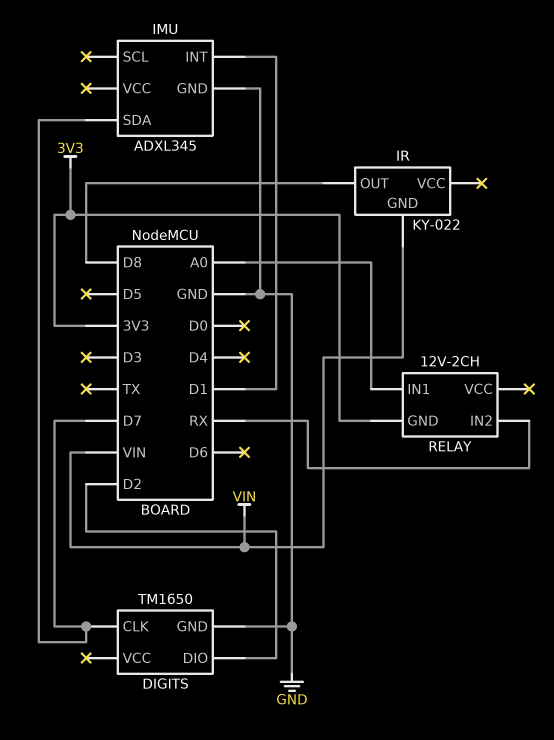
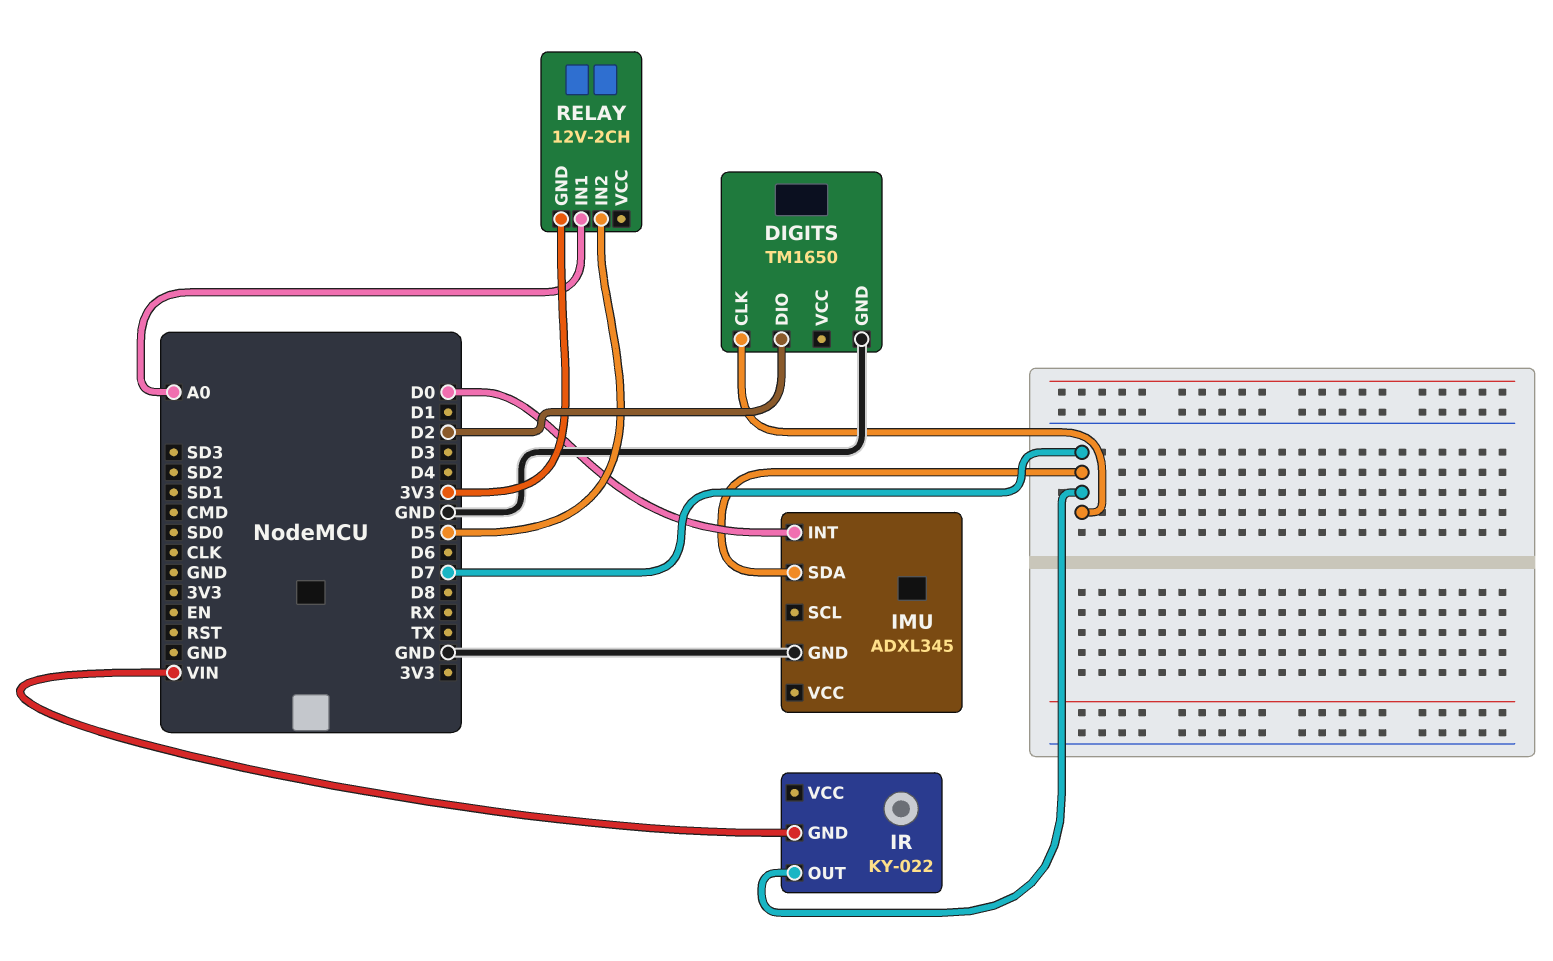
IMU pin INT: D1 -> D0
IR pin OUT: D8 -> D7
RELAY pin IN2: RX -> D5

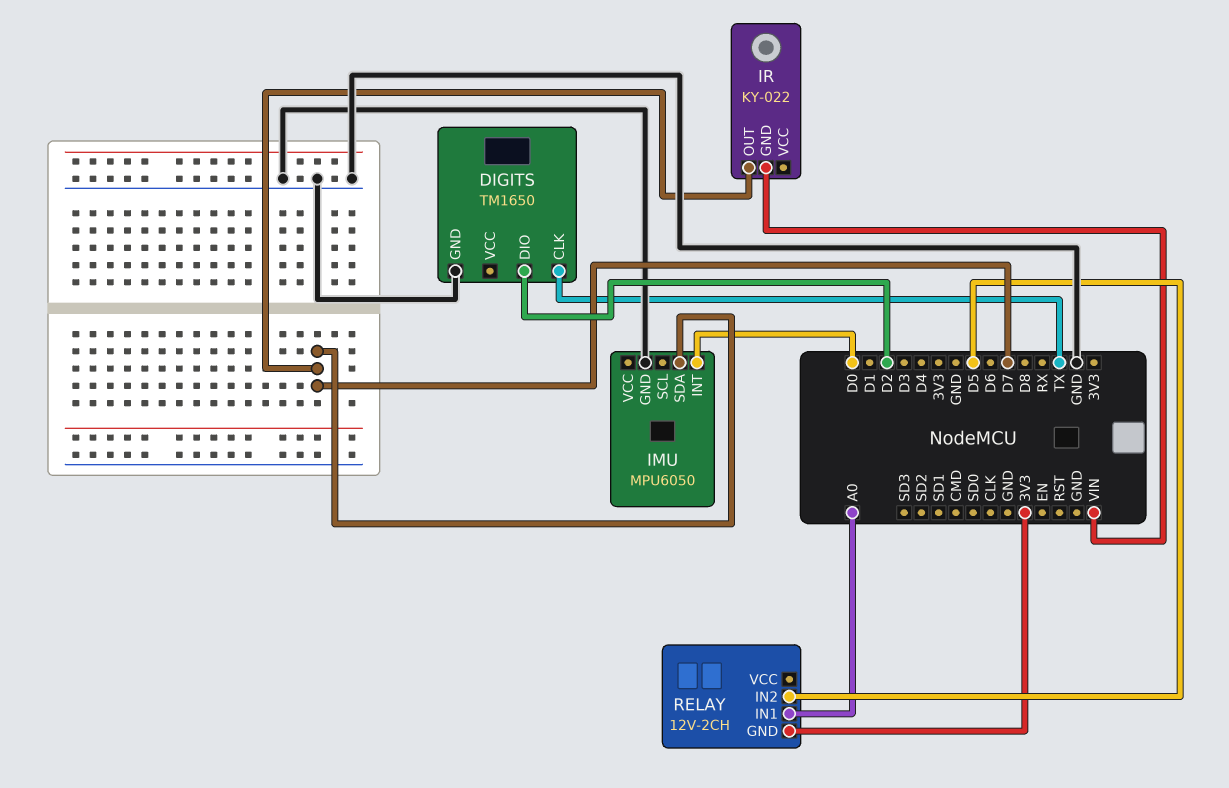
DIGITS pin CLK: D7 -> TX
IMU: ADXL345 -> MPU6050

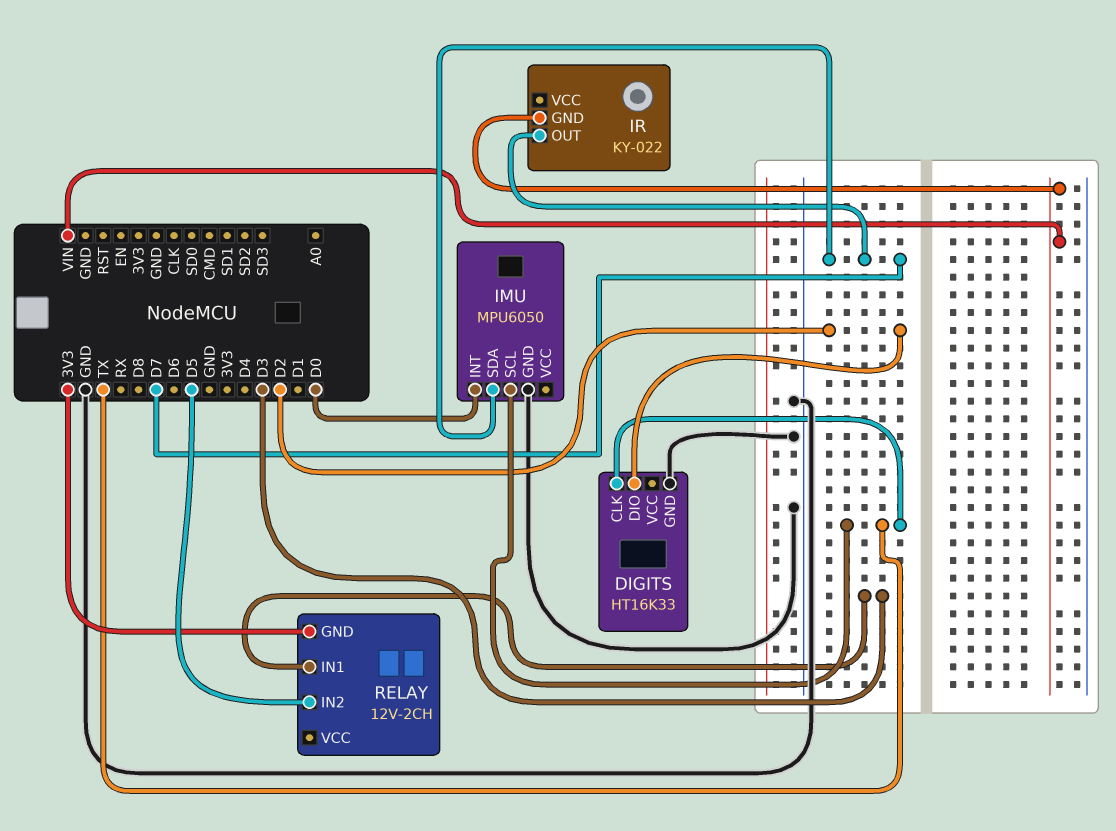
DIGITS: TM1650 -> HT16K33
IMU pin SCL: none -> TX
RELAY pin IN1: A0 -> D3

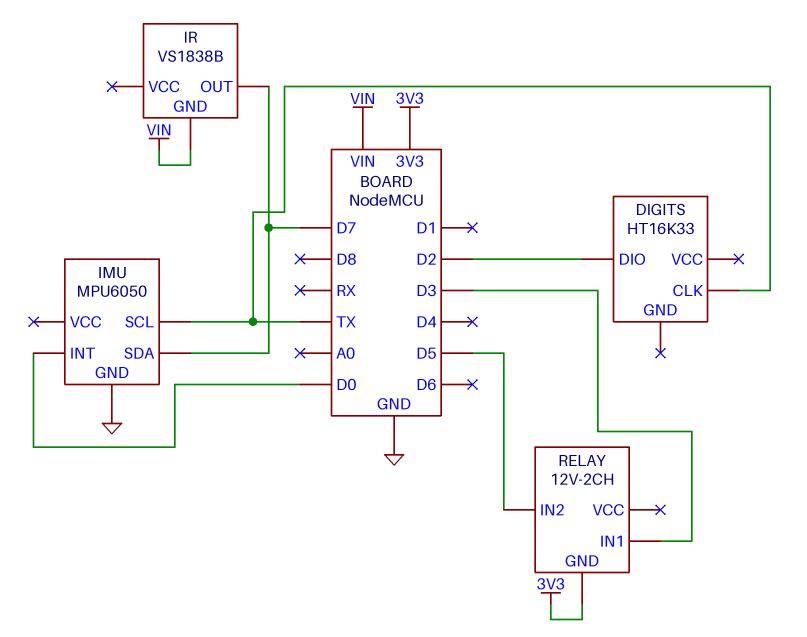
DIGITS pin GND: GND -> none
IR: KY-022 -> VS1838B

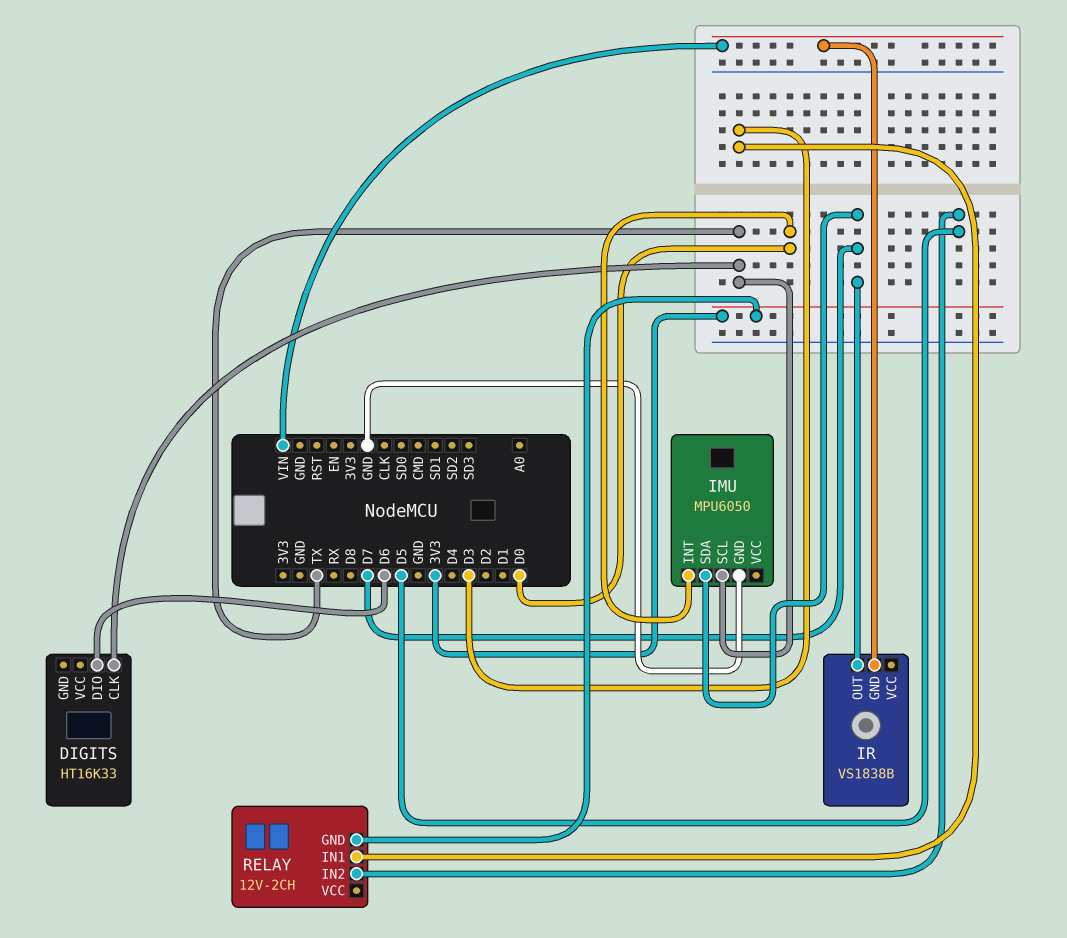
DIGITS pin DIO: D2 -> D6

